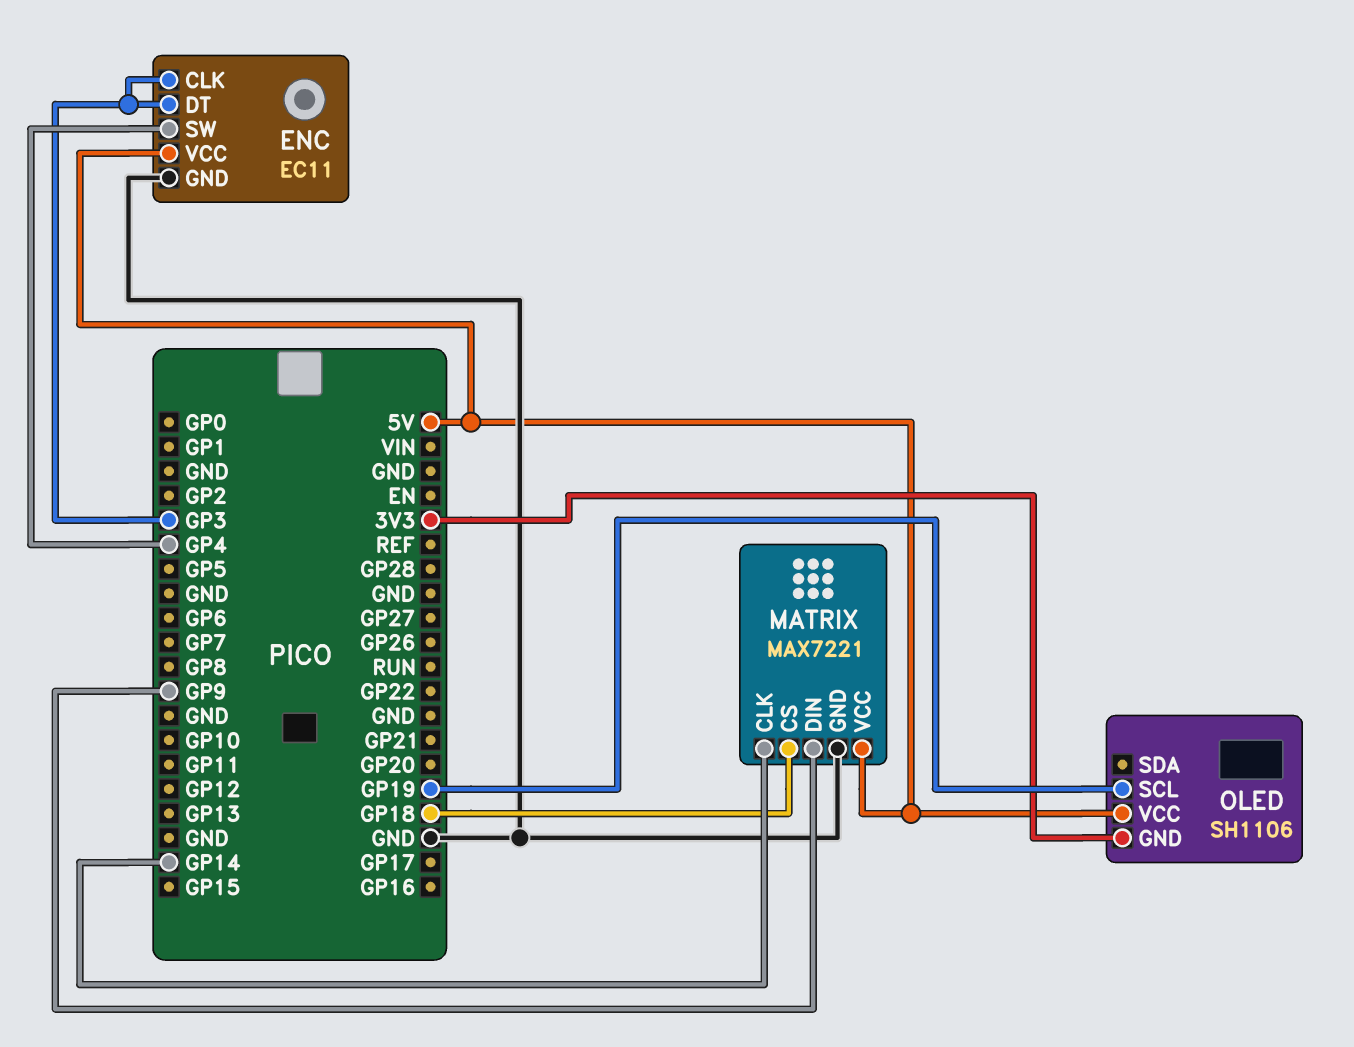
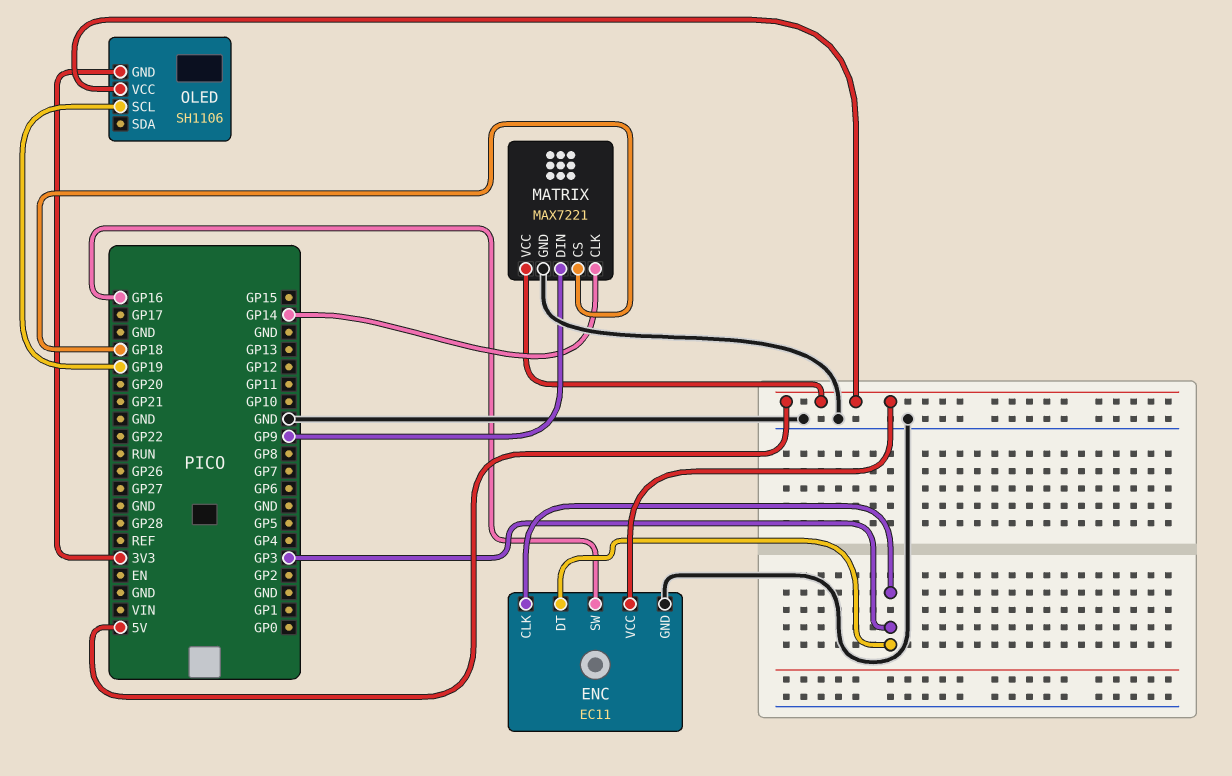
ENC pin SW: GP4 -> GP16

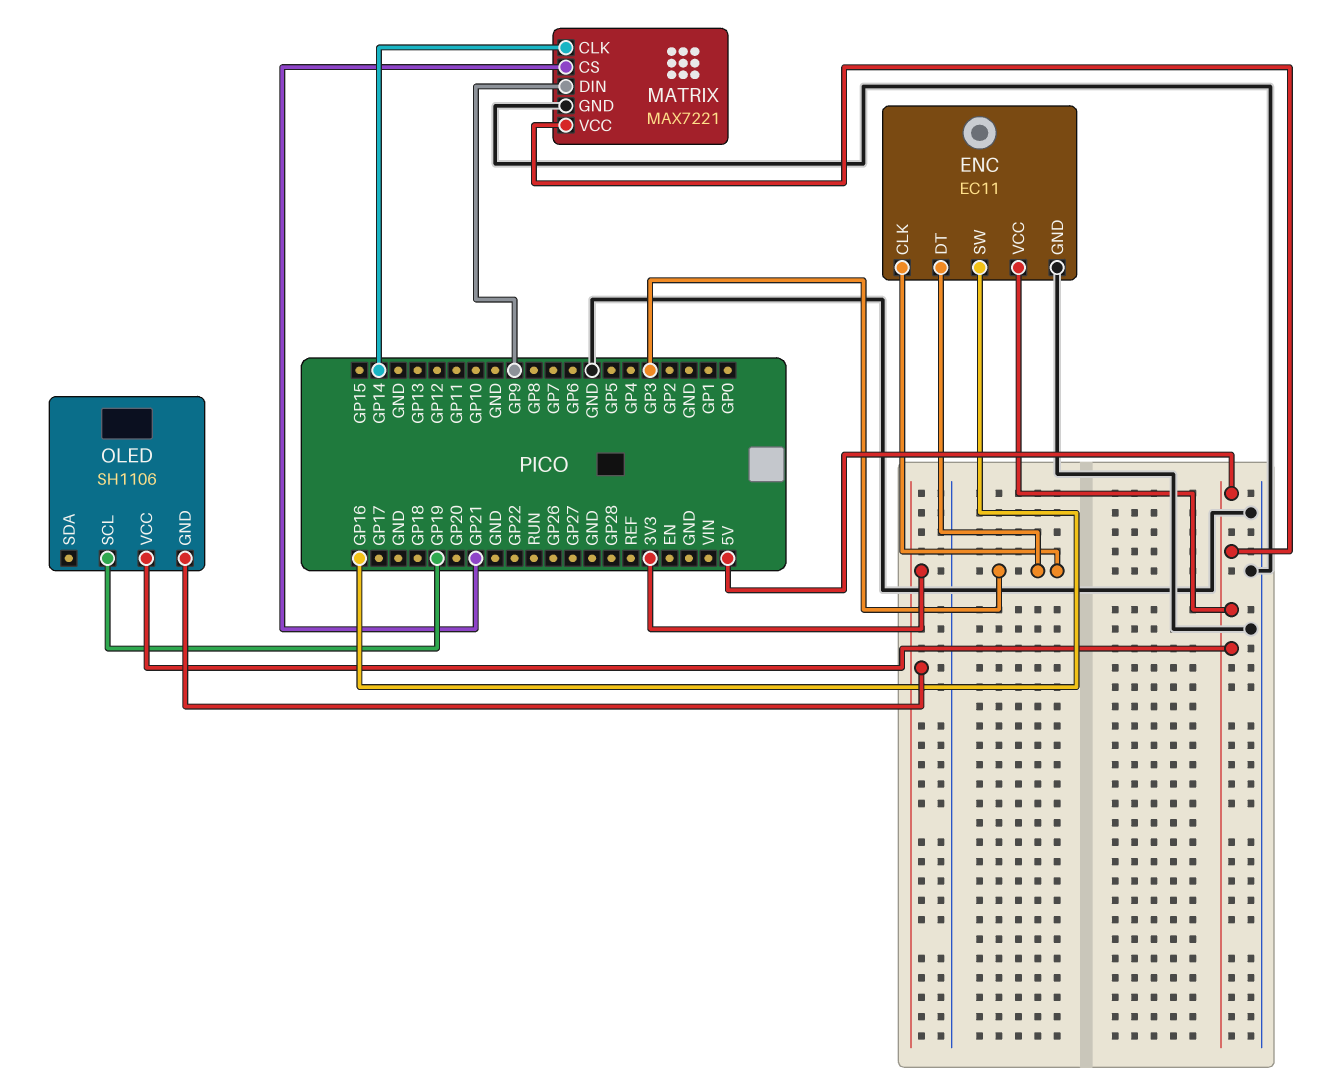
MATRIX pin CS: GP18 -> GP21

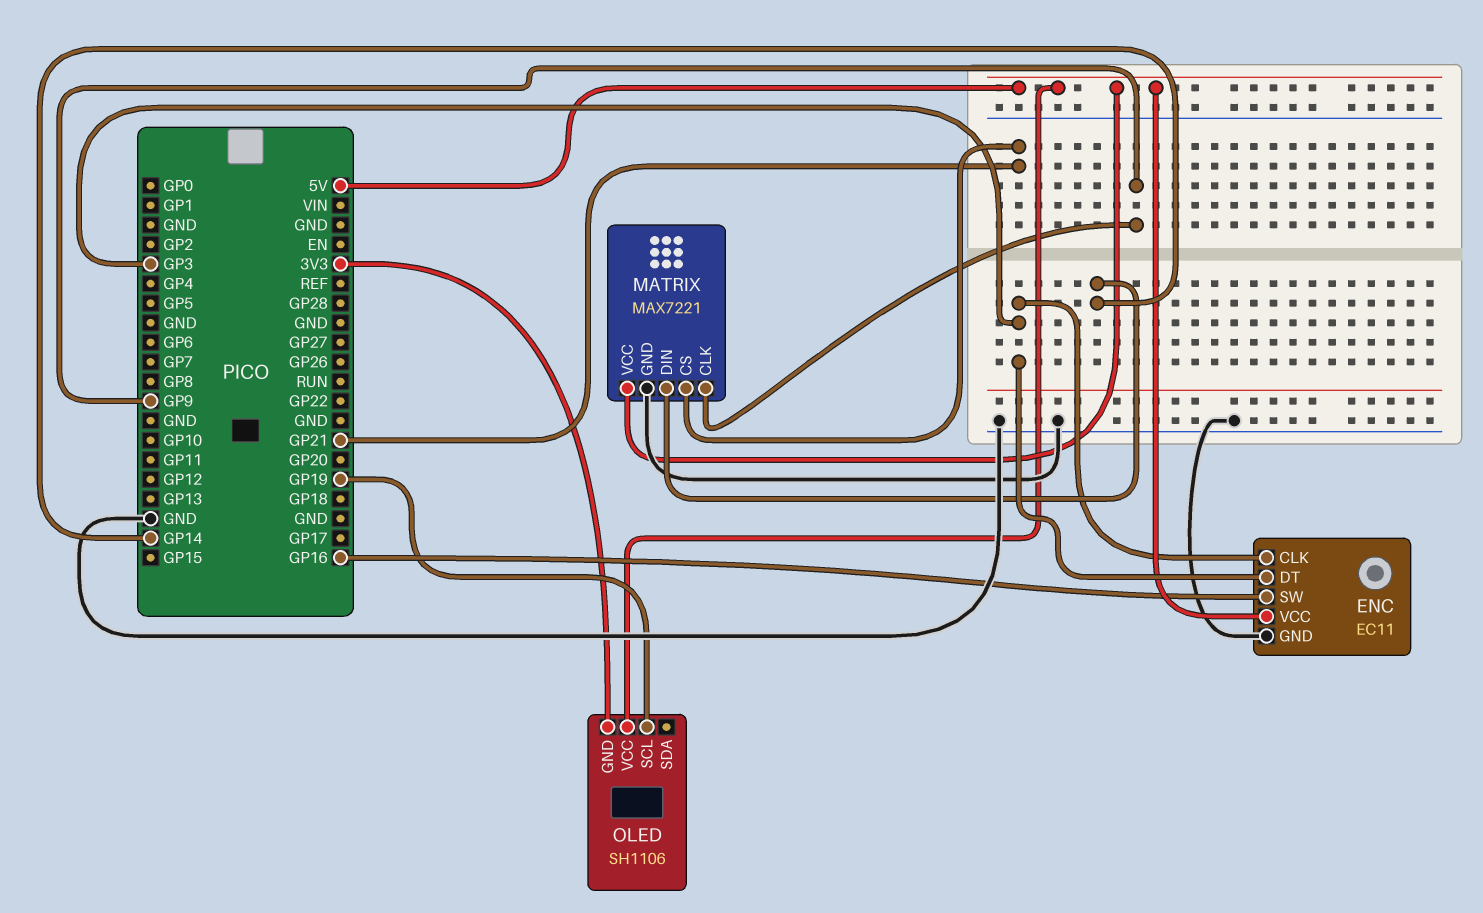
MATRIX pin CLK: GP14 -> GP9
MATRIX pin DIN: GP9 -> GP14

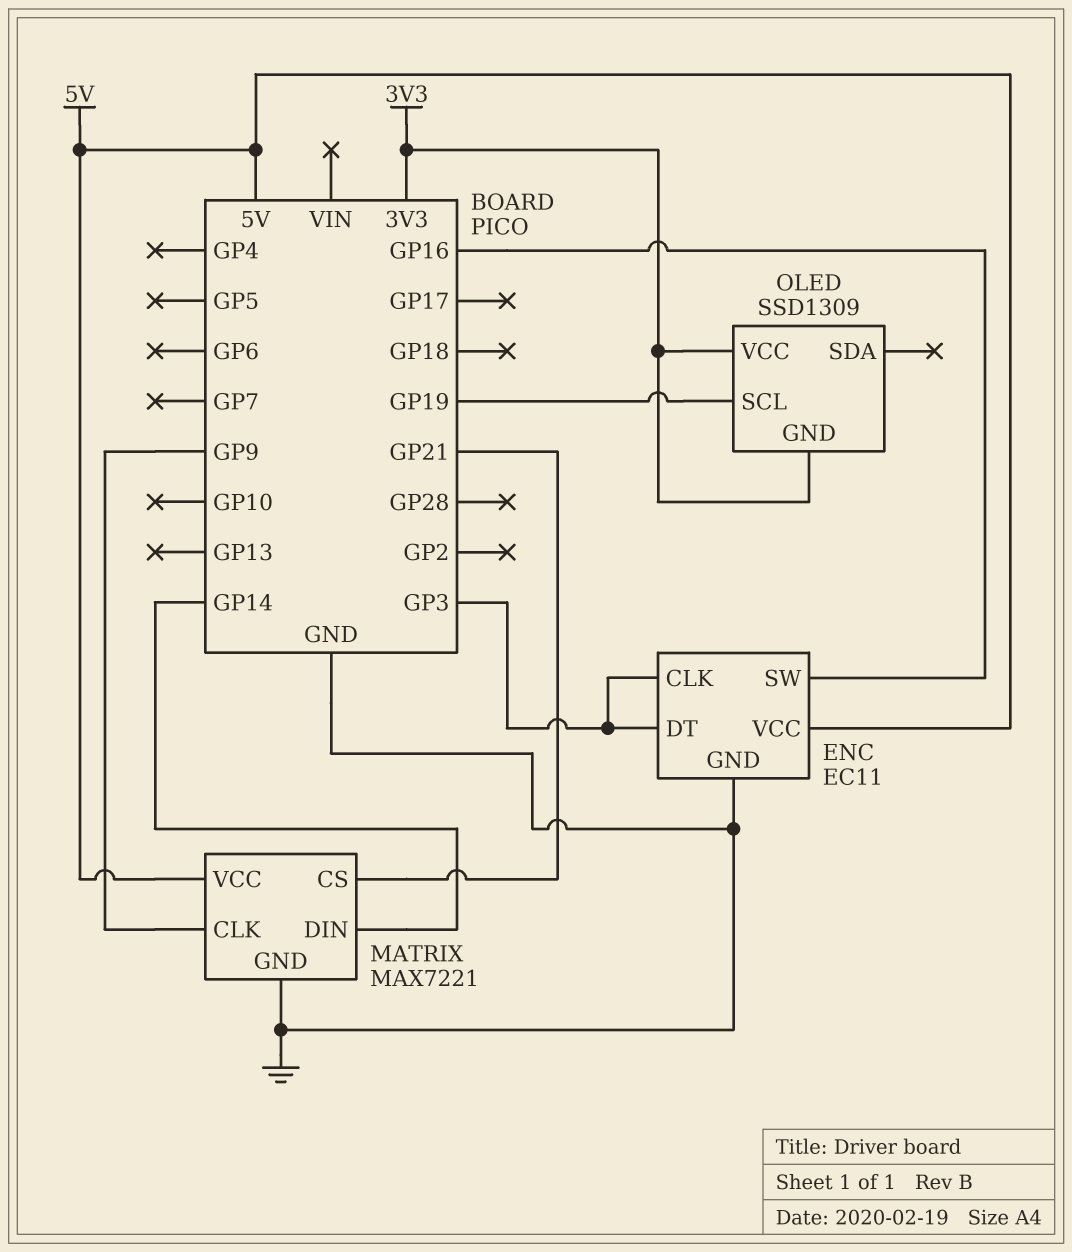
OLED: SH1106 -> SSD1309
OLED pin VCC: 5V -> 3V3

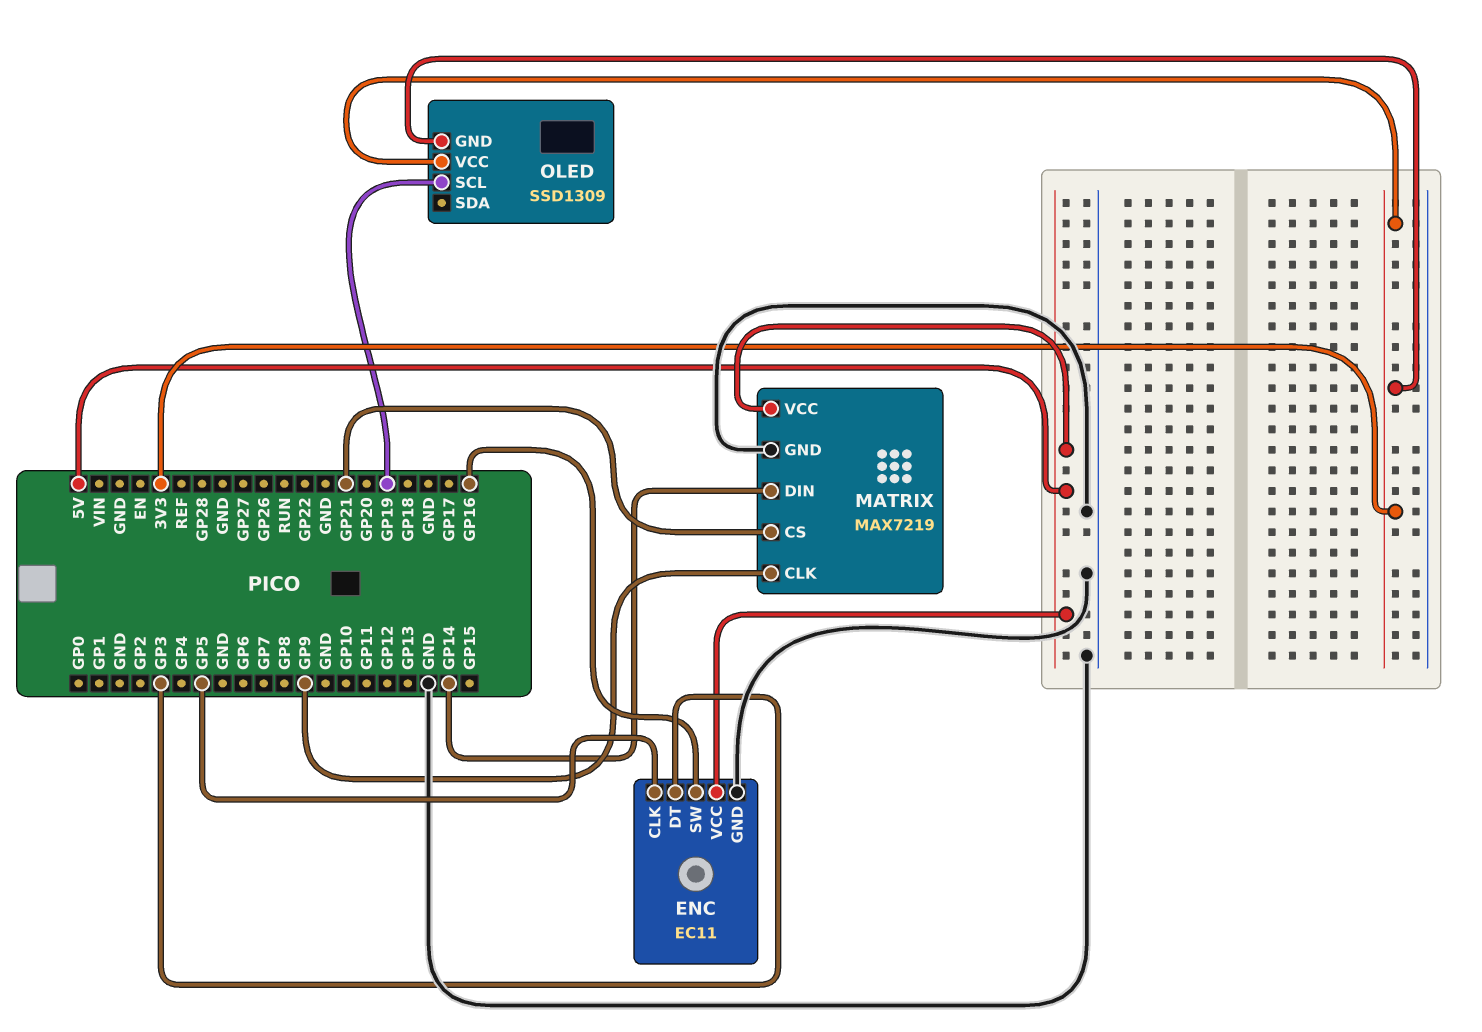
ENC pin CLK: GP3 -> GP5
MATRIX: MAX7221 -> MAX7219

